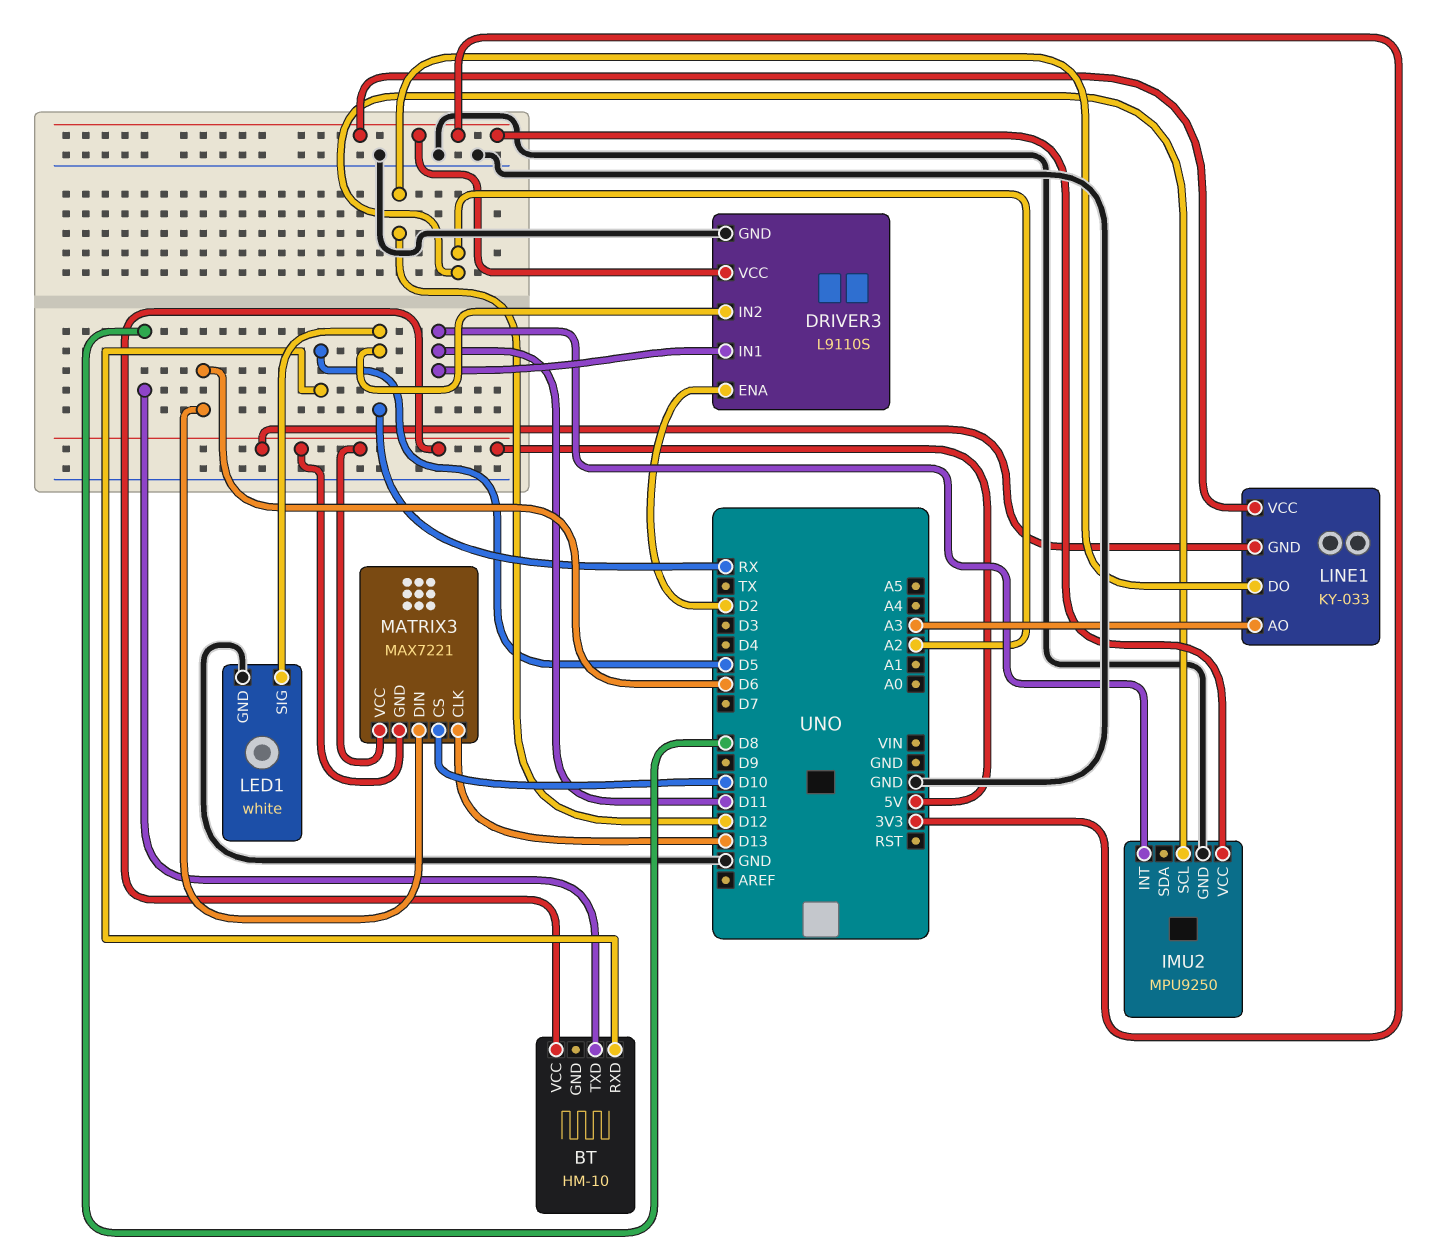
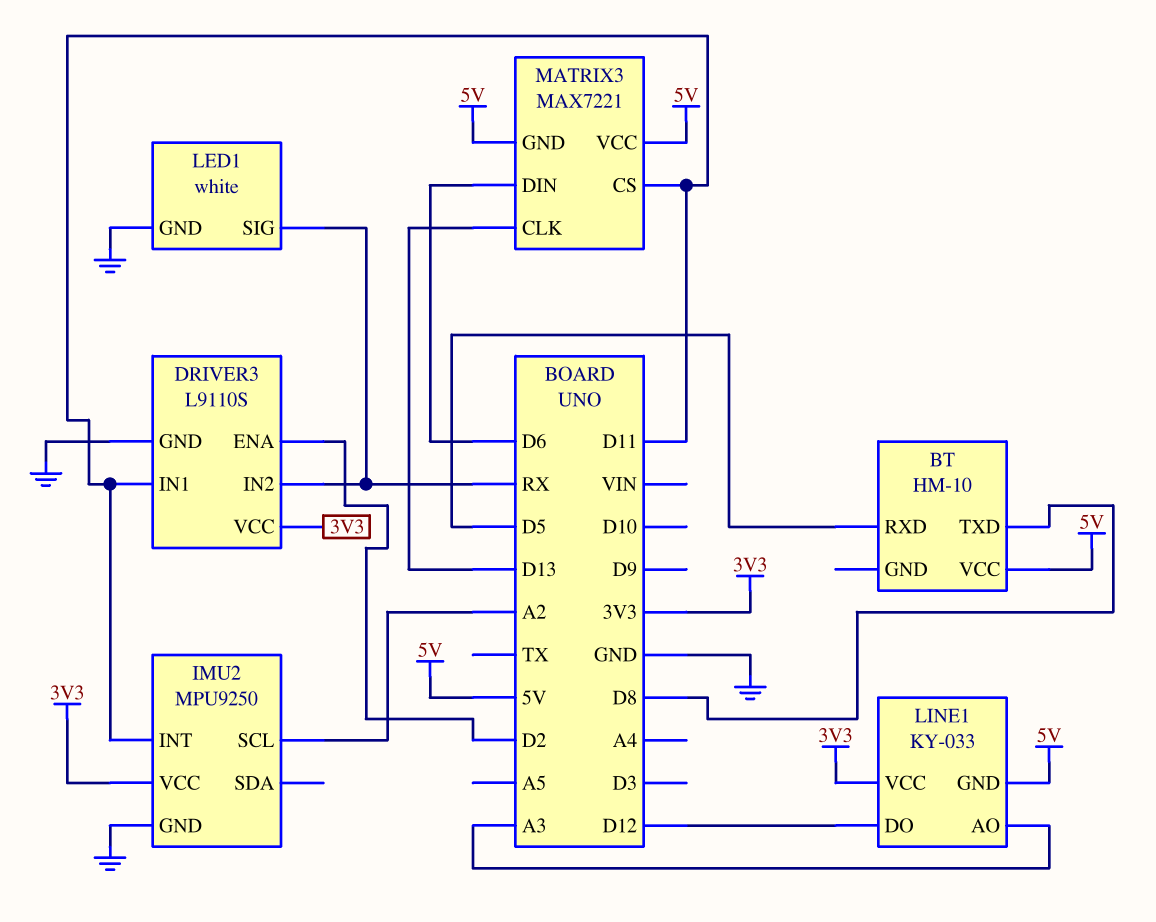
MATRIX3 pin CS: D10 -> D11

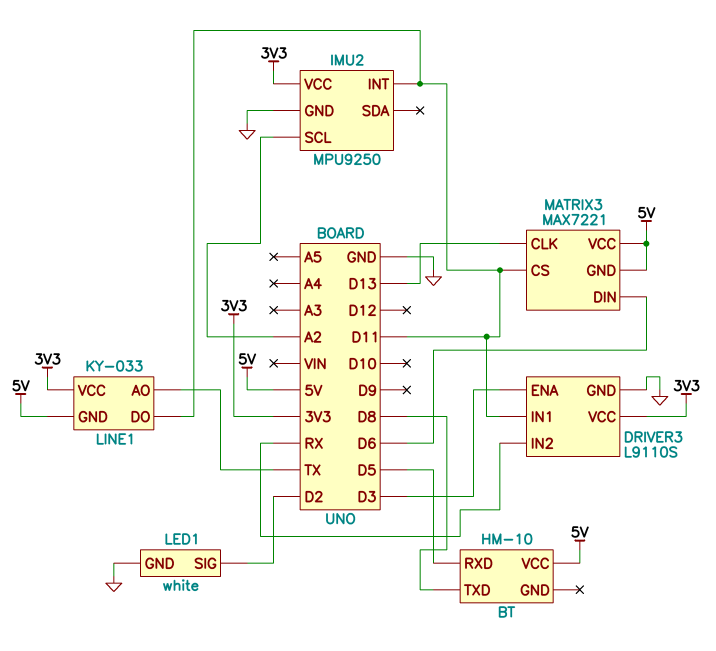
DRIVER3 pin ENA: D2 -> D3
LED1 pin SIG: RX -> D2
LINE1 pin AO: A3 -> TX
LINE1 pin DO: D12 -> D11

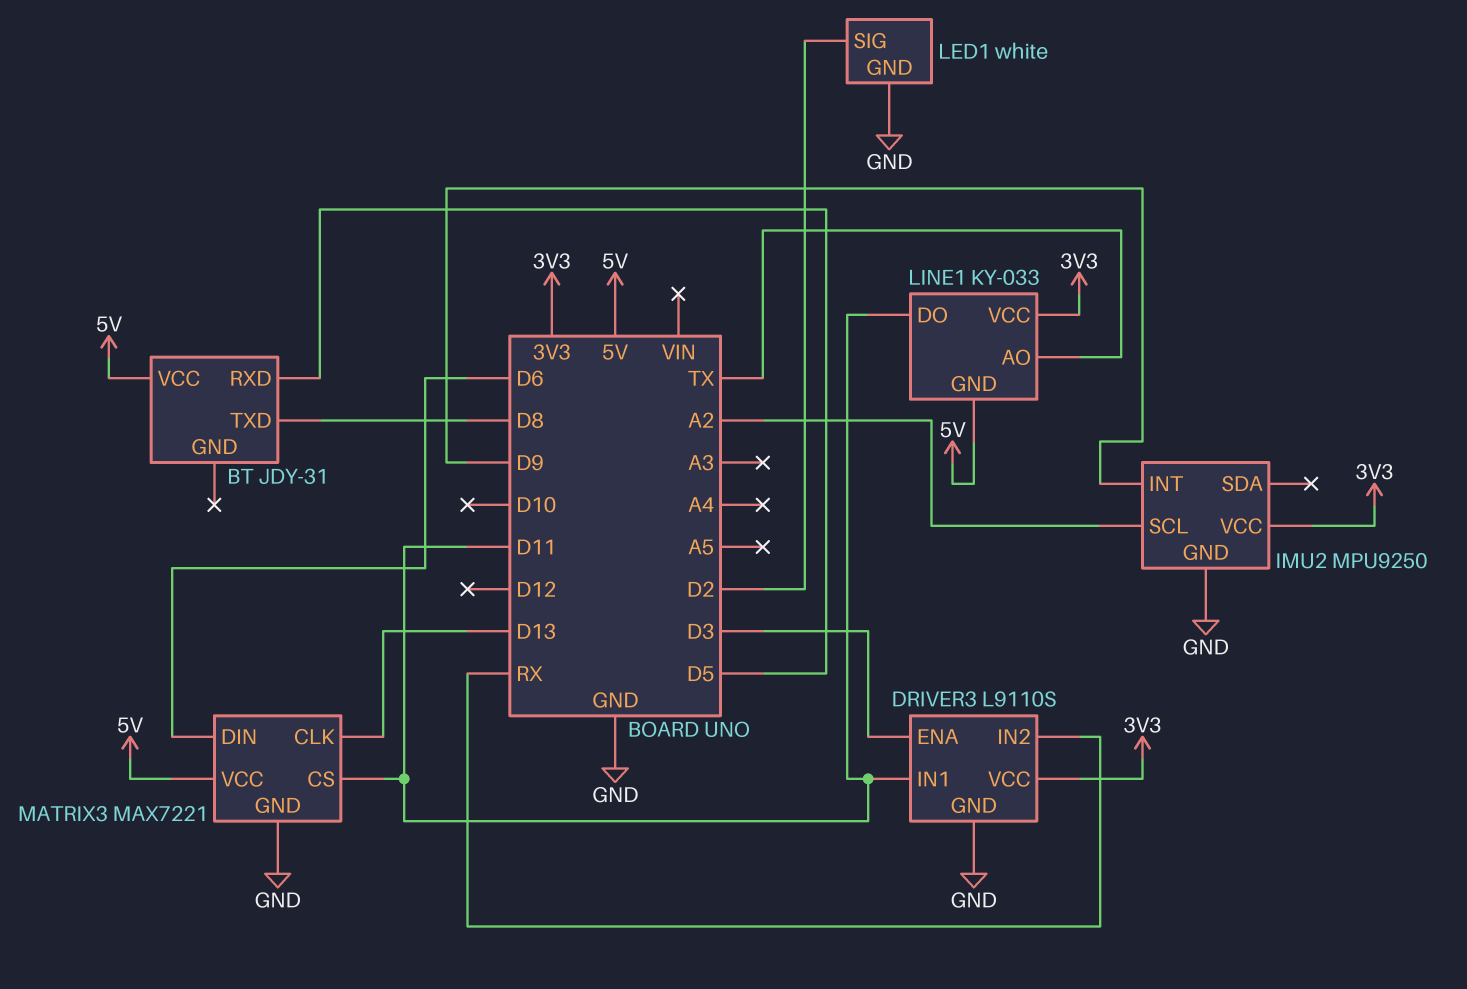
BT: HM-10 -> JDY-31
IMU2 pin INT: D11 -> D9
MATRIX3 pin GND: 5V -> GND

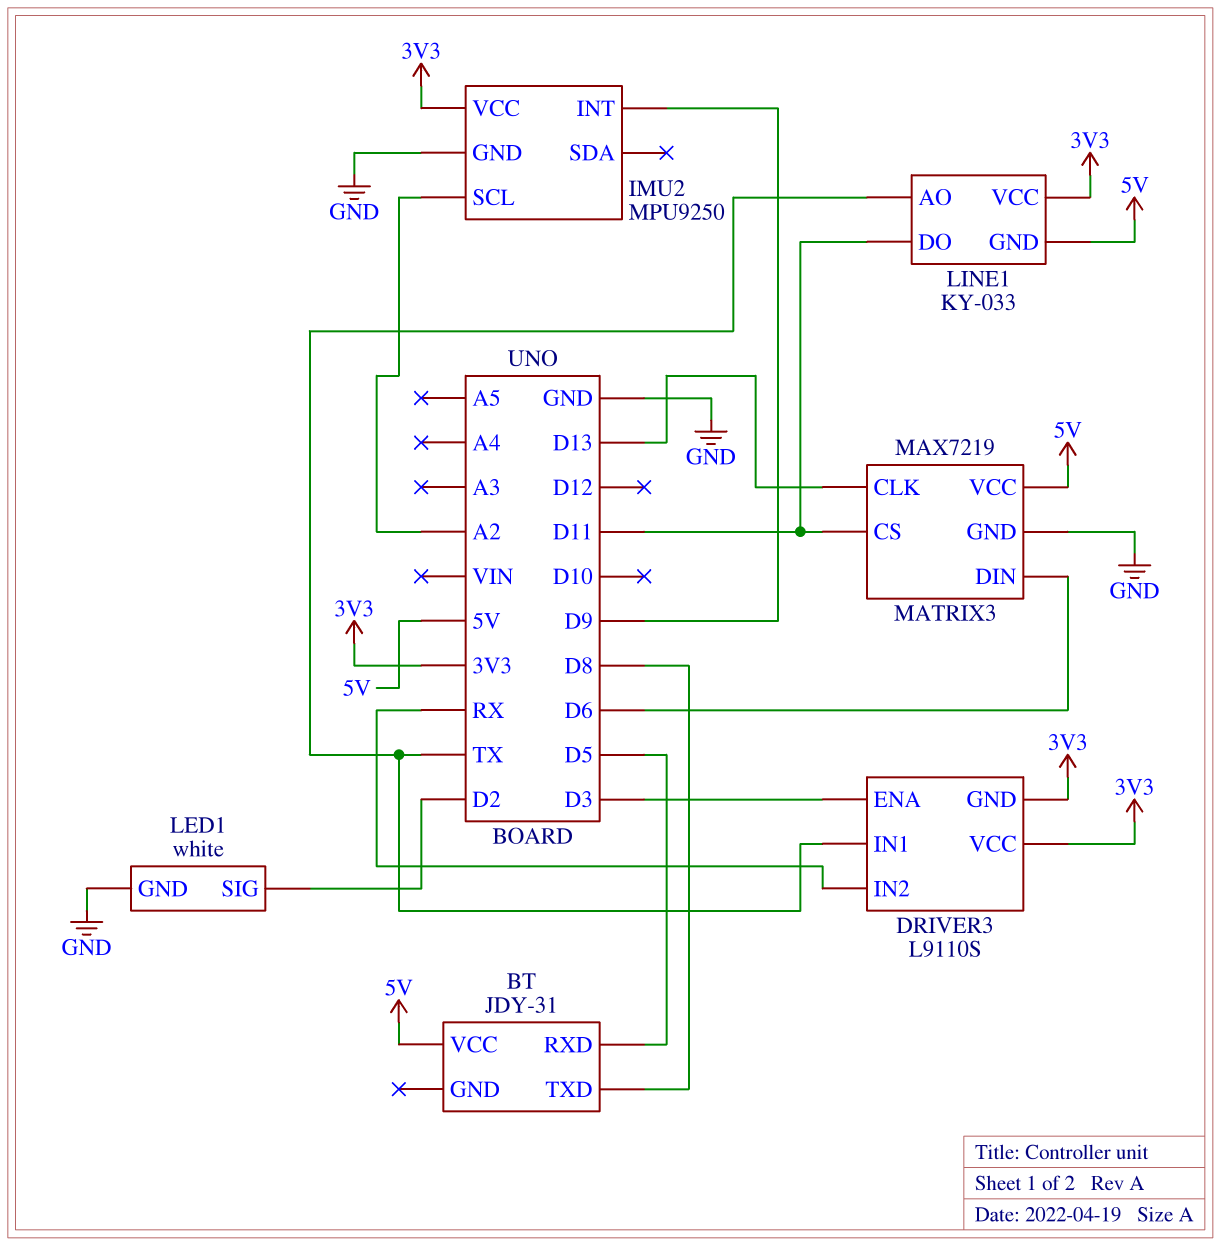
DRIVER3 pin GND: GND -> 3V3
DRIVER3 pin IN1: D11 -> TX
MATRIX3: MAX7221 -> MAX7219

